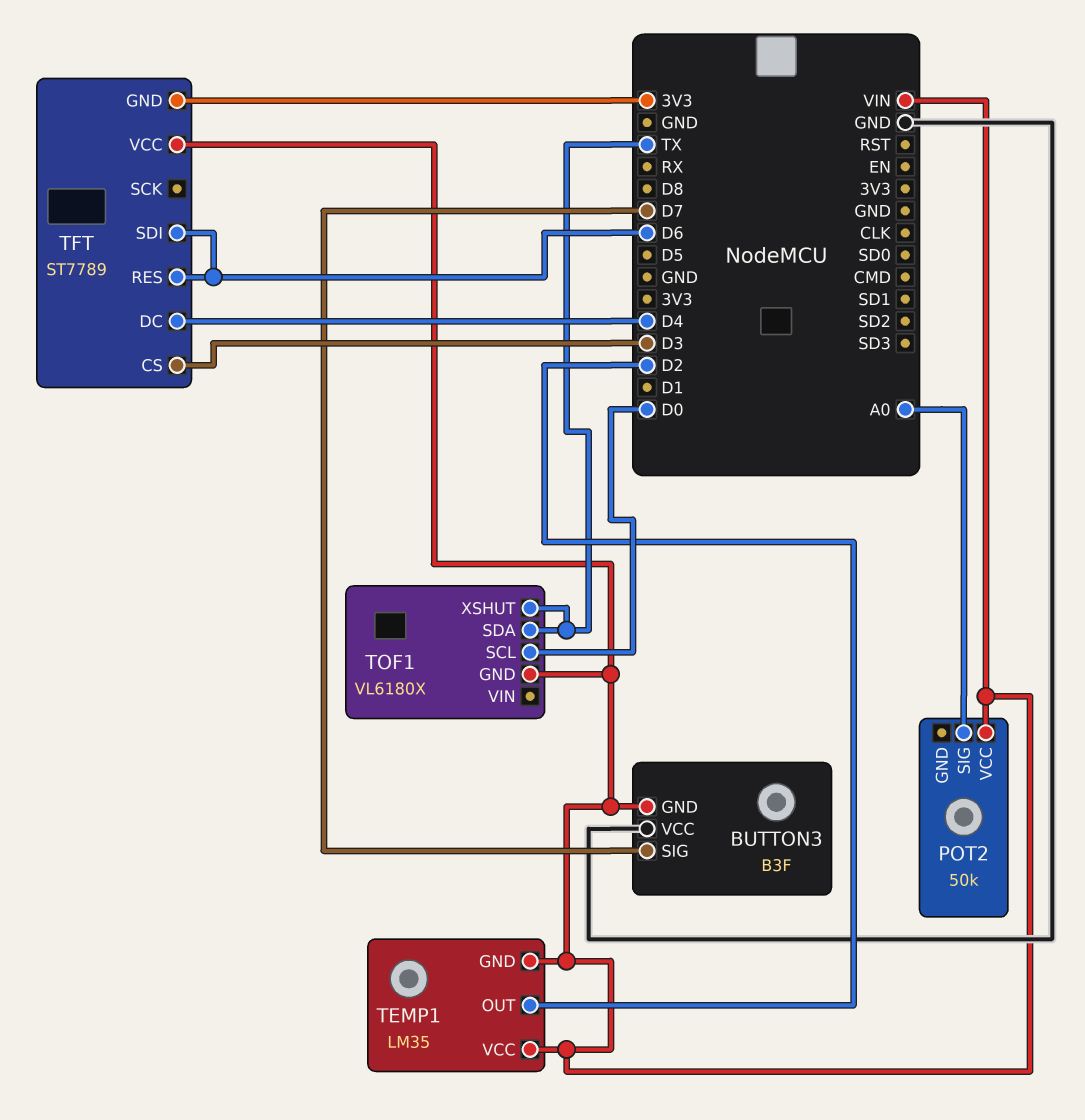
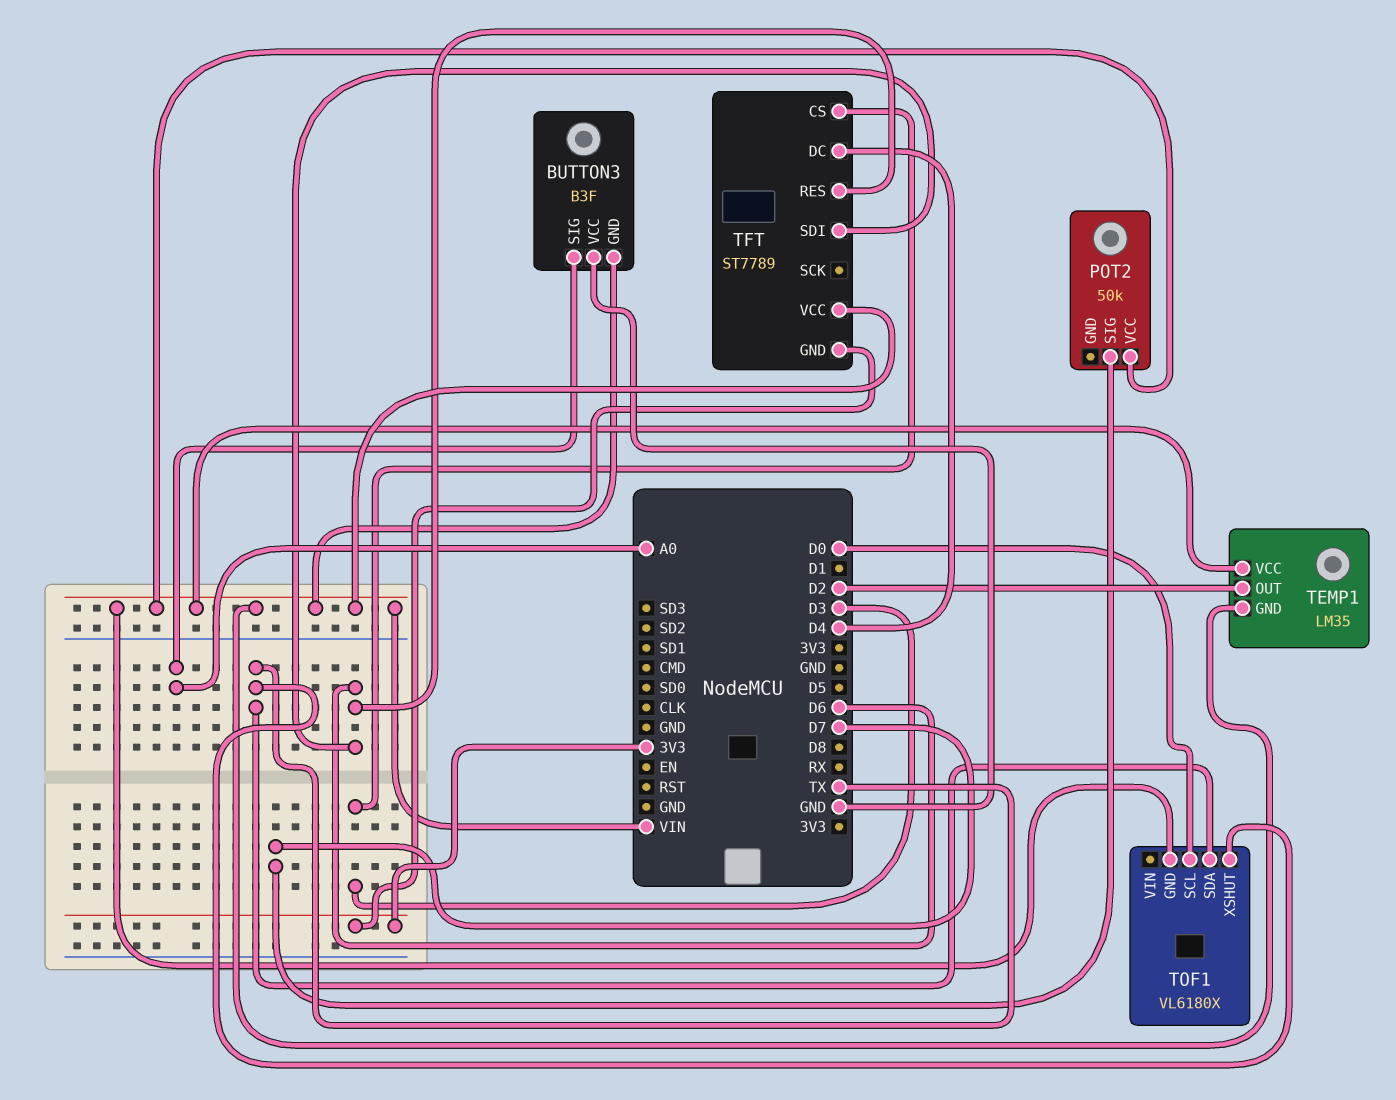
BUTTON3 pin SIG: D7 -> A0
POT2 pin SIG: A0 -> D7

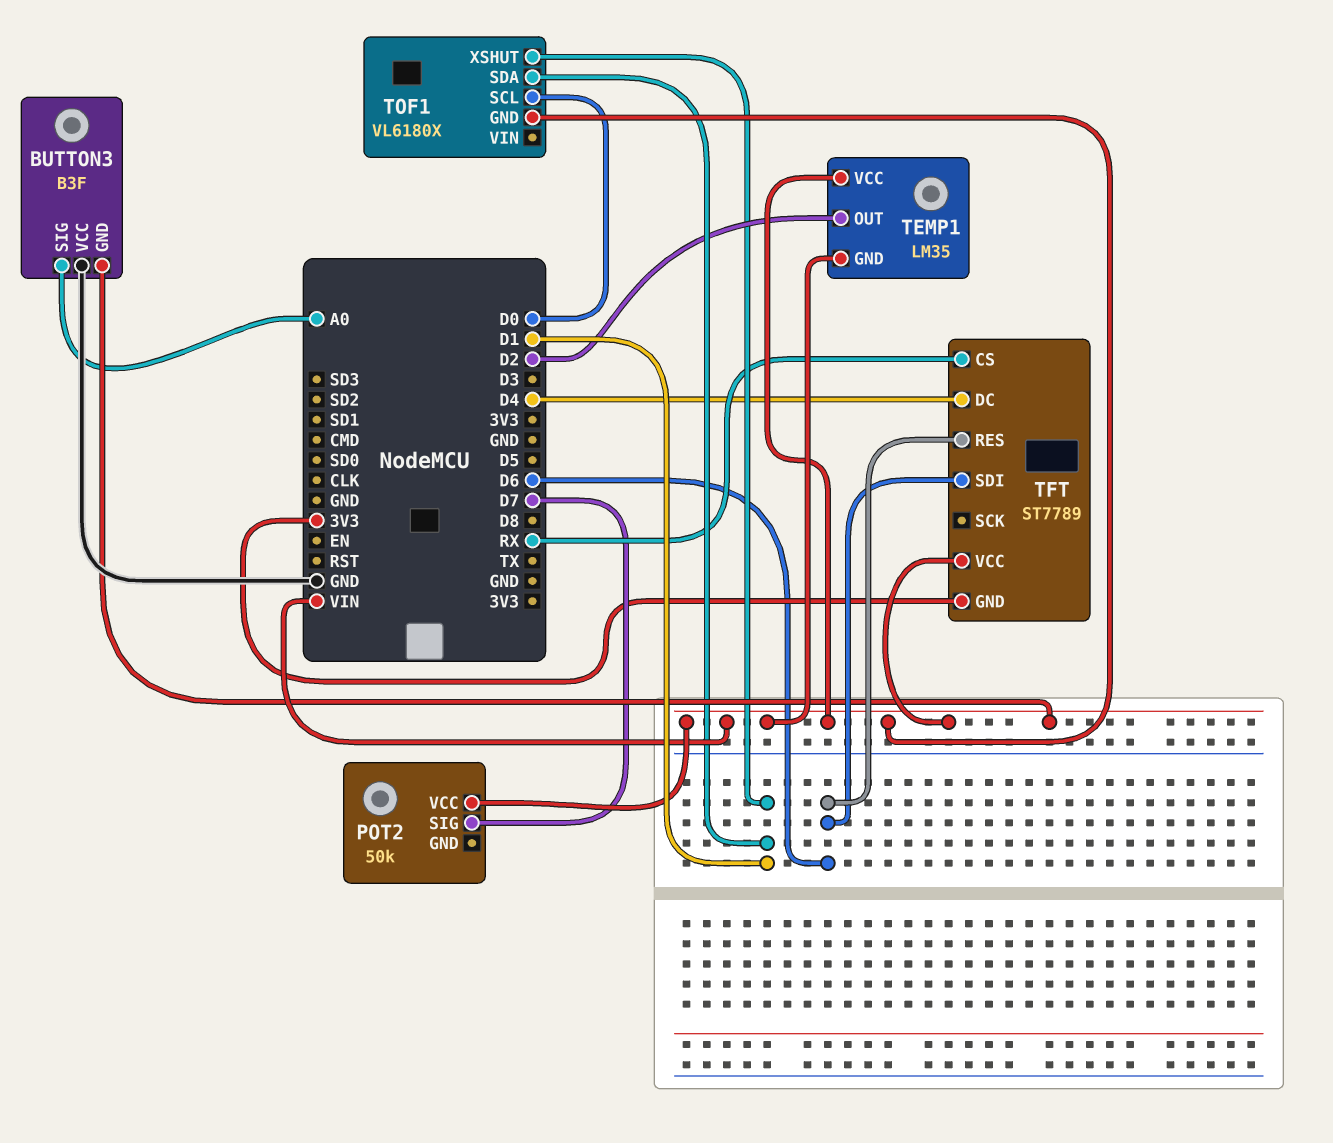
TFT pin CS: D3 -> RX
TOF1 pin SDA: TX -> D1
TOF1 pin XSHUT: TX -> D1

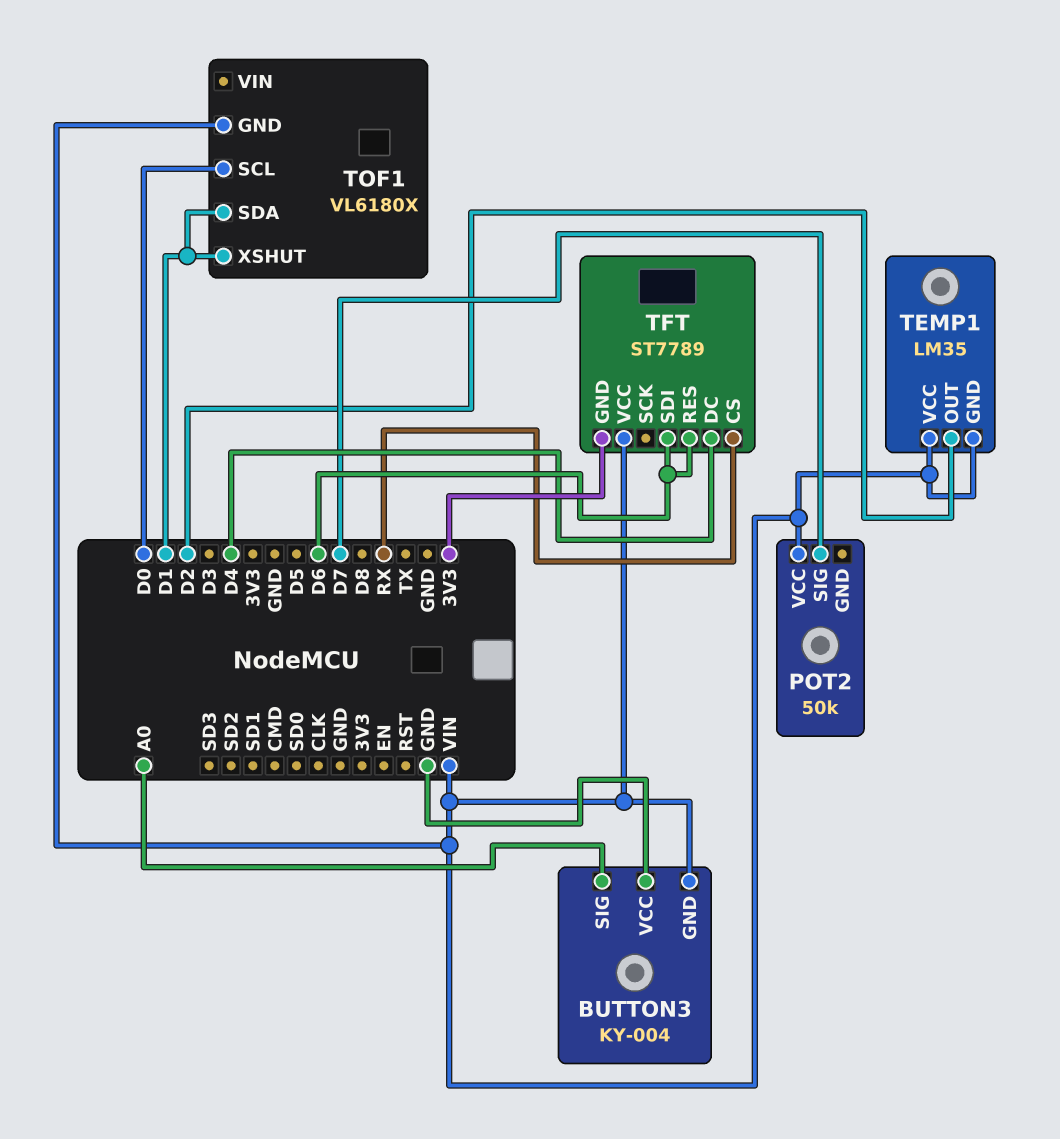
BUTTON3: B3F -> KY-004

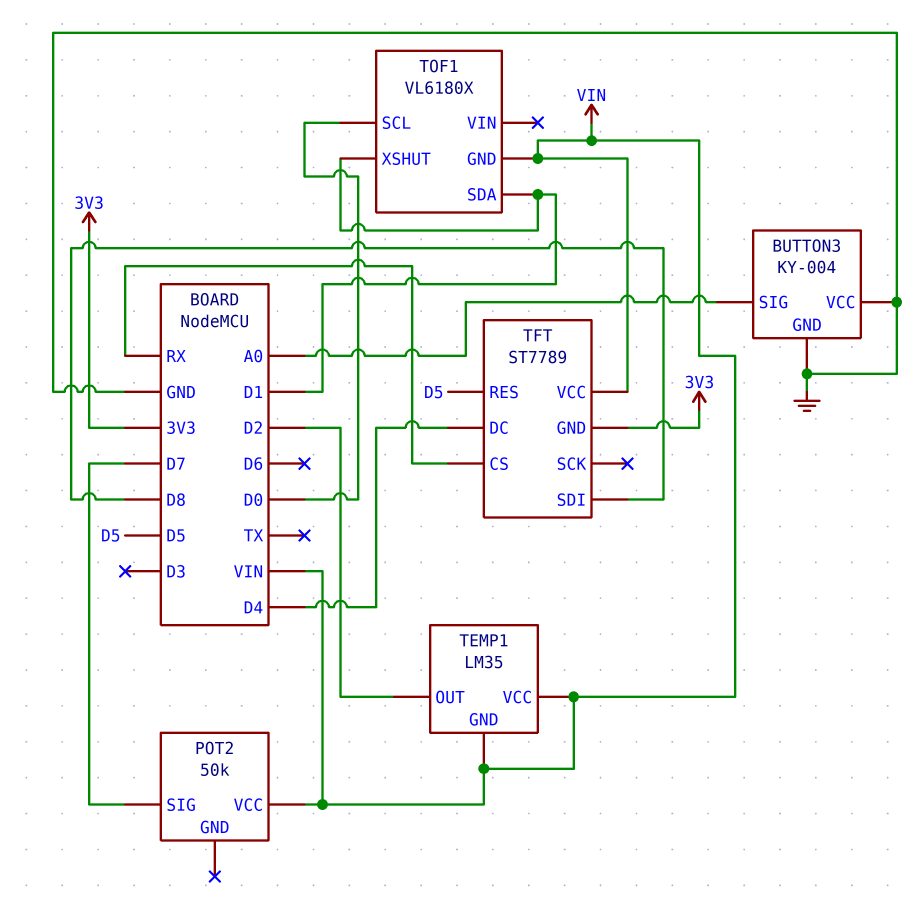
BUTTON3 pin GND: VIN -> GND
TFT pin RES: D6 -> D5
TFT pin SDI: D6 -> D8

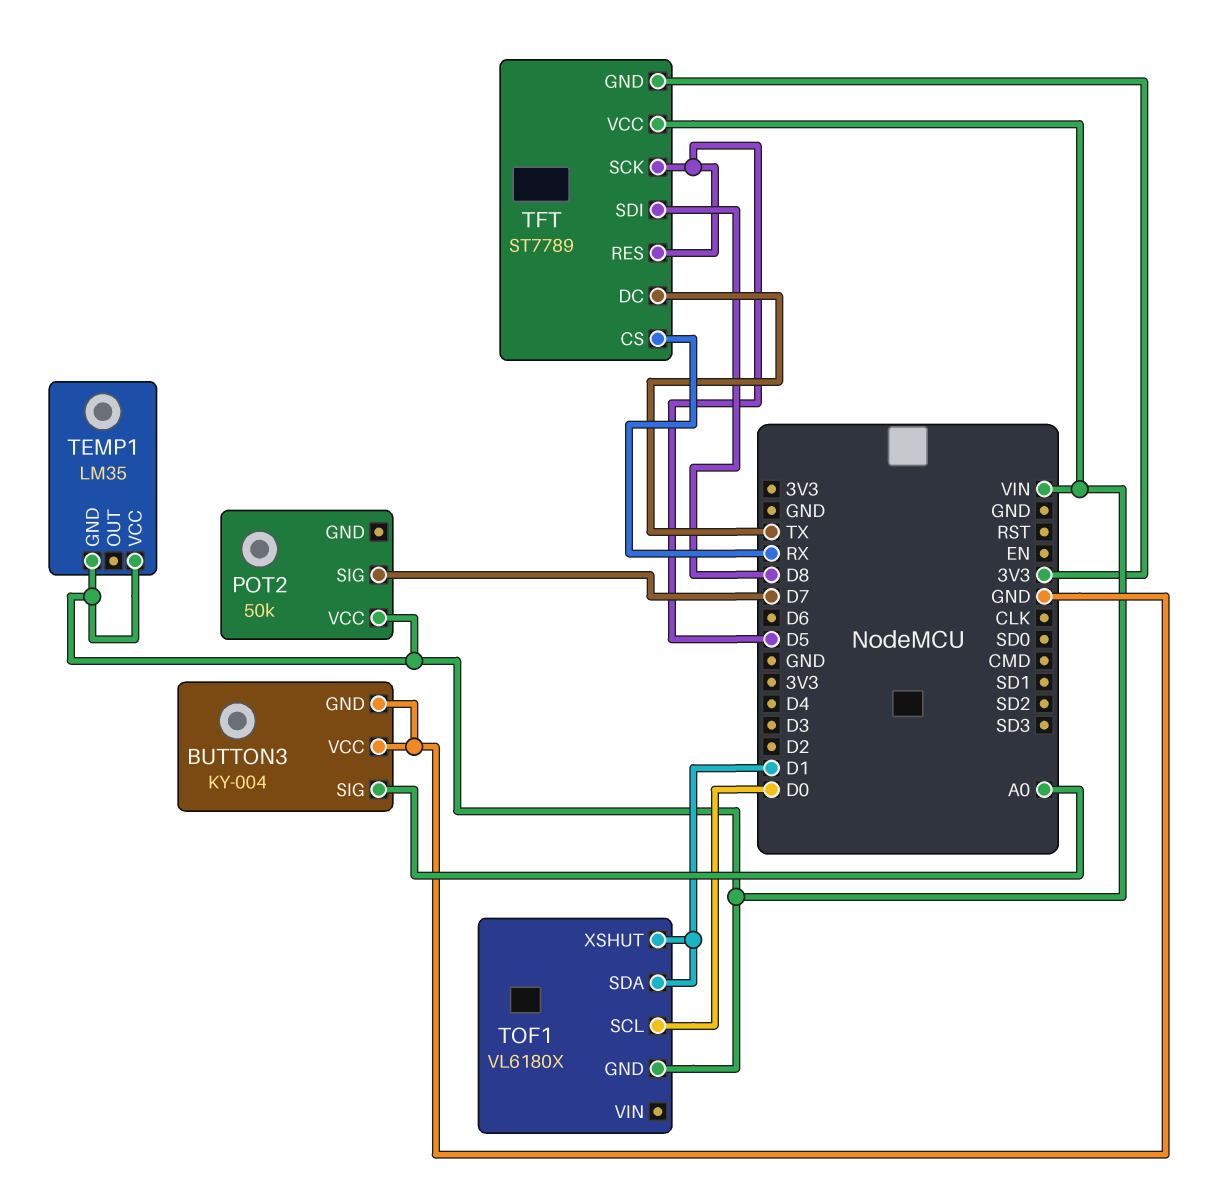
TEMP1 pin OUT: D2 -> none
TFT pin DC: D4 -> TX
TFT pin SCK: none -> D5

